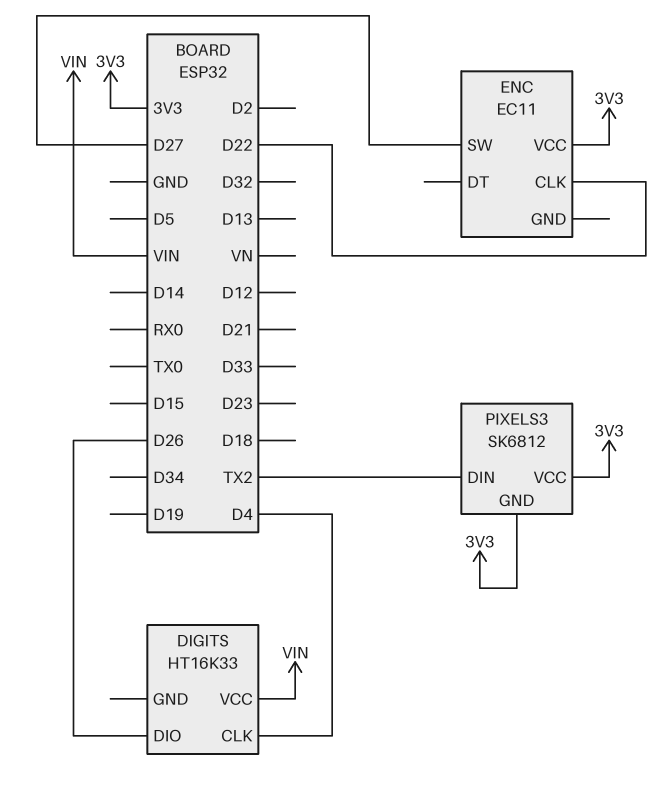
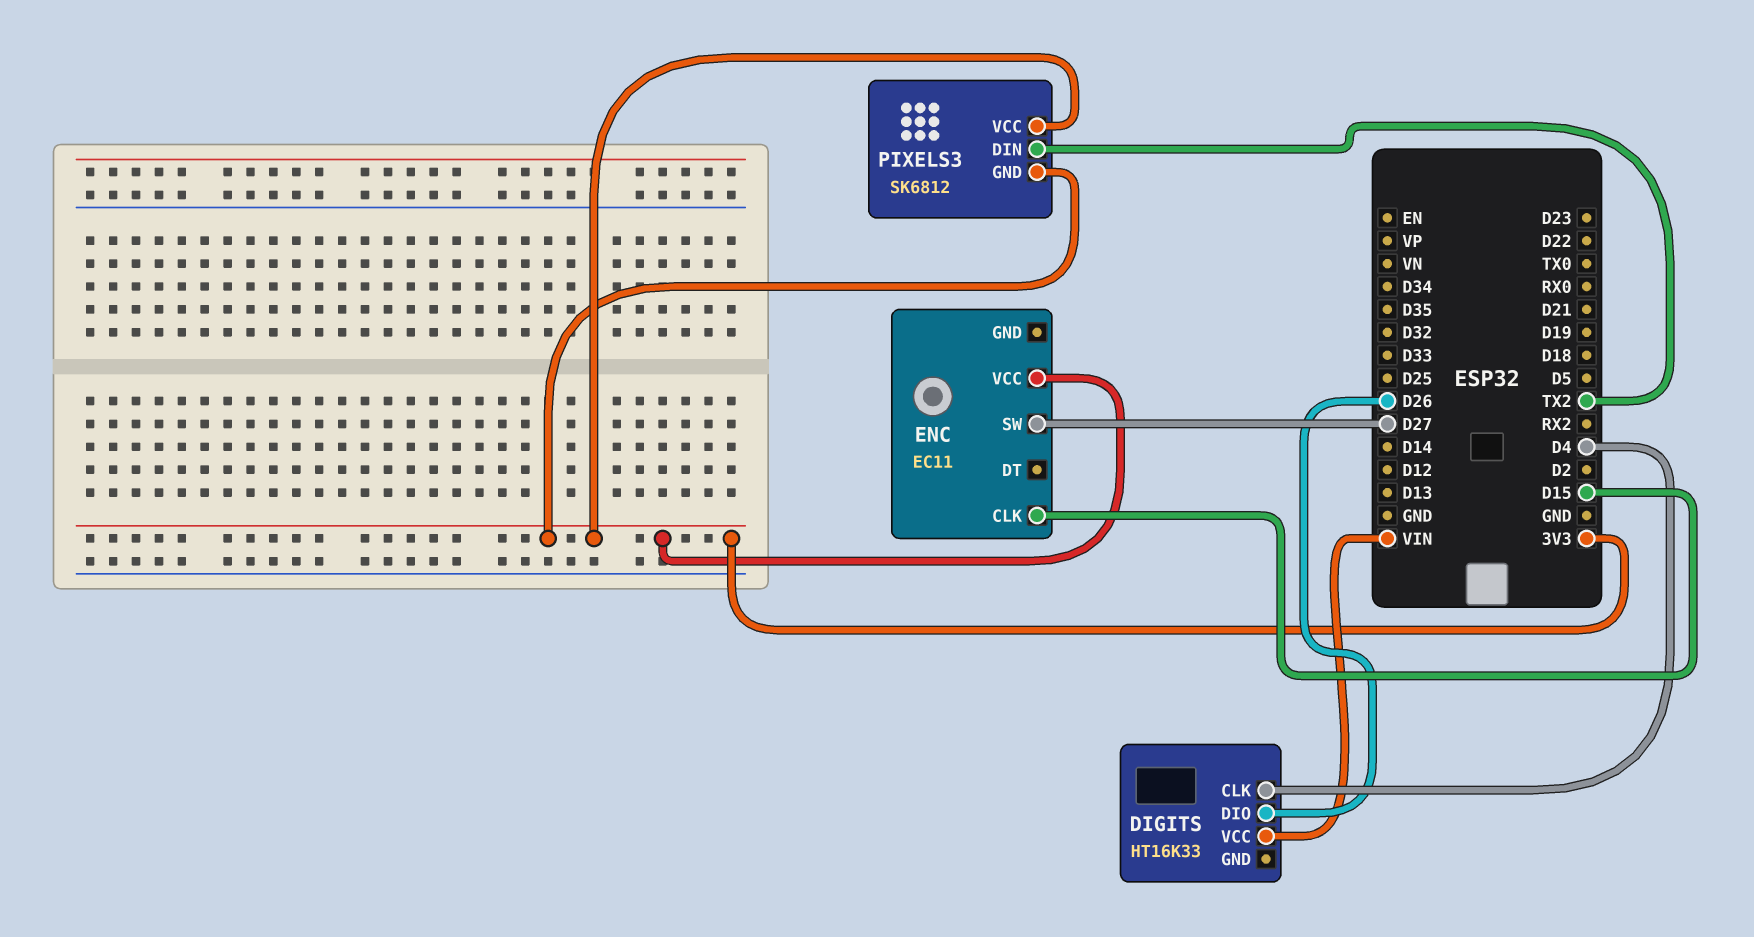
ENC pin CLK: D22 -> D15

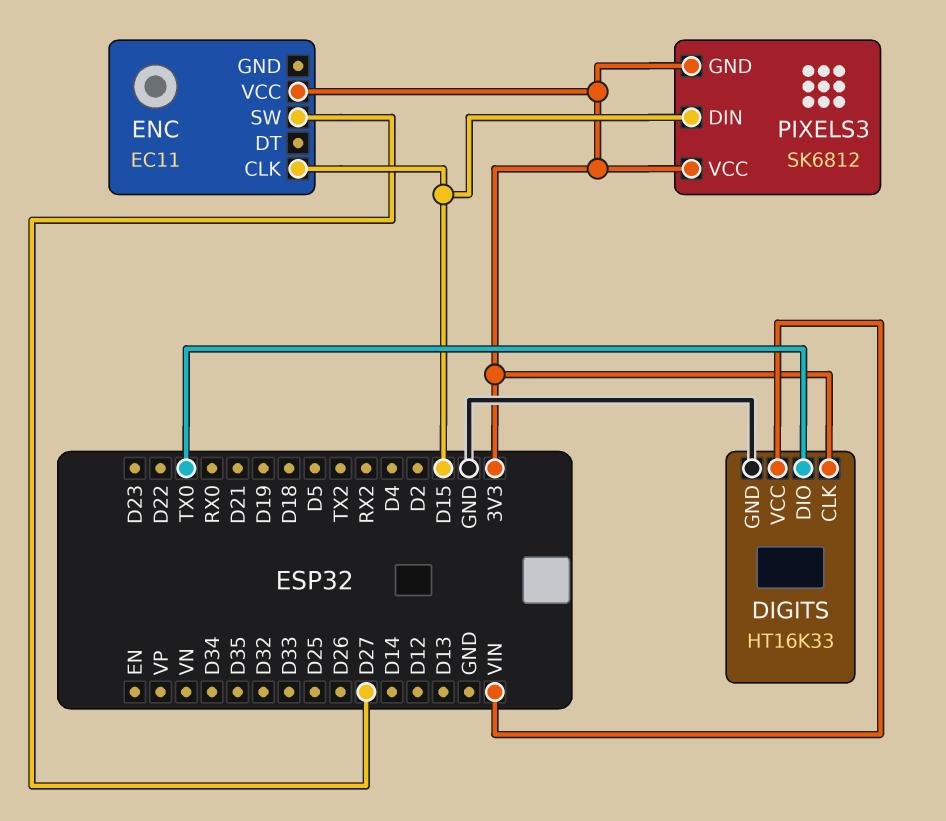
DIGITS pin CLK: D4 -> 3V3
DIGITS pin DIO: D26 -> TX0
DIGITS pin GND: none -> GND
PIXELS3 pin DIN: TX2 -> D15

